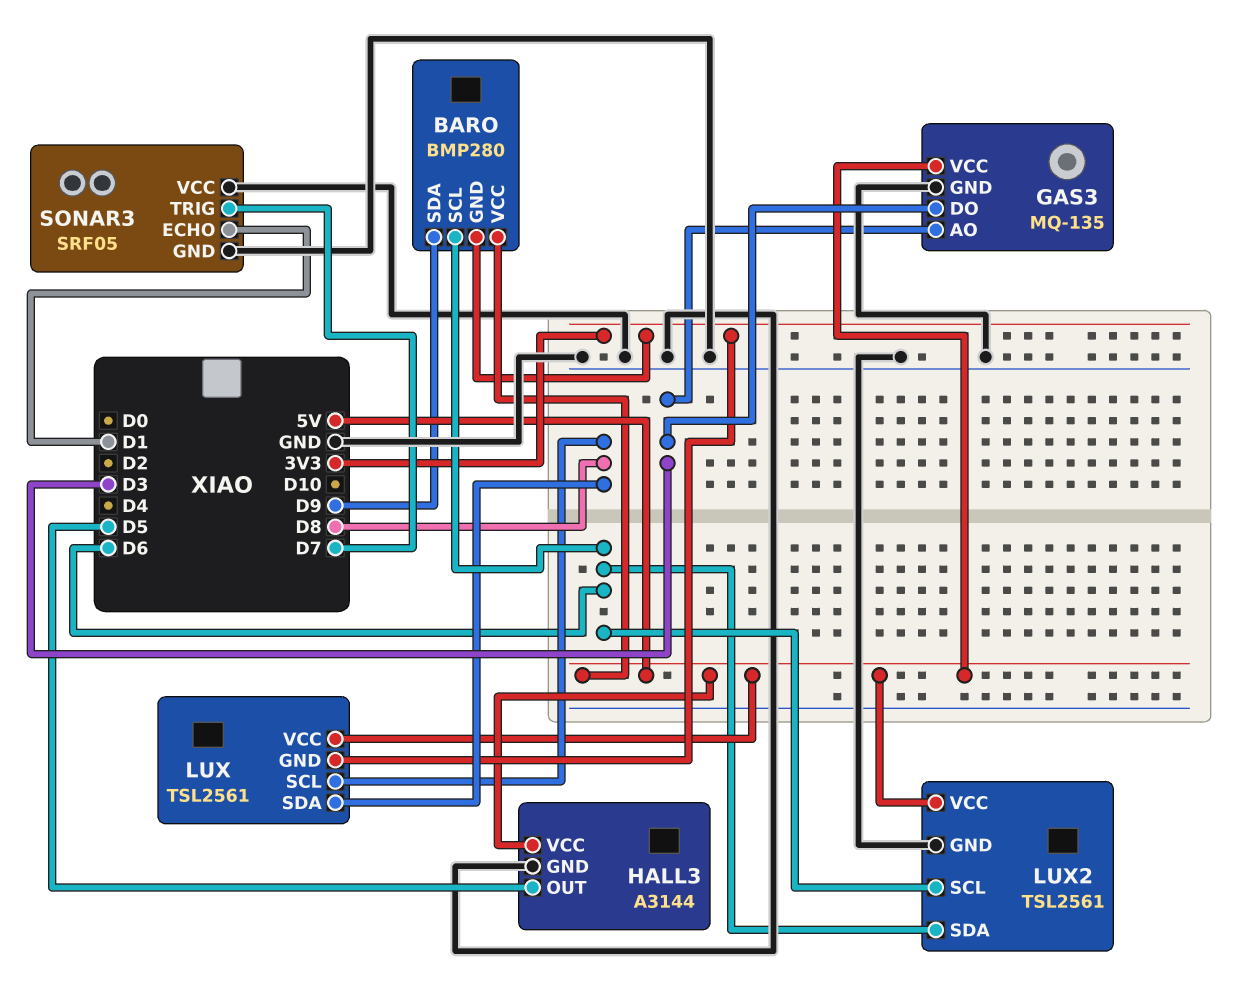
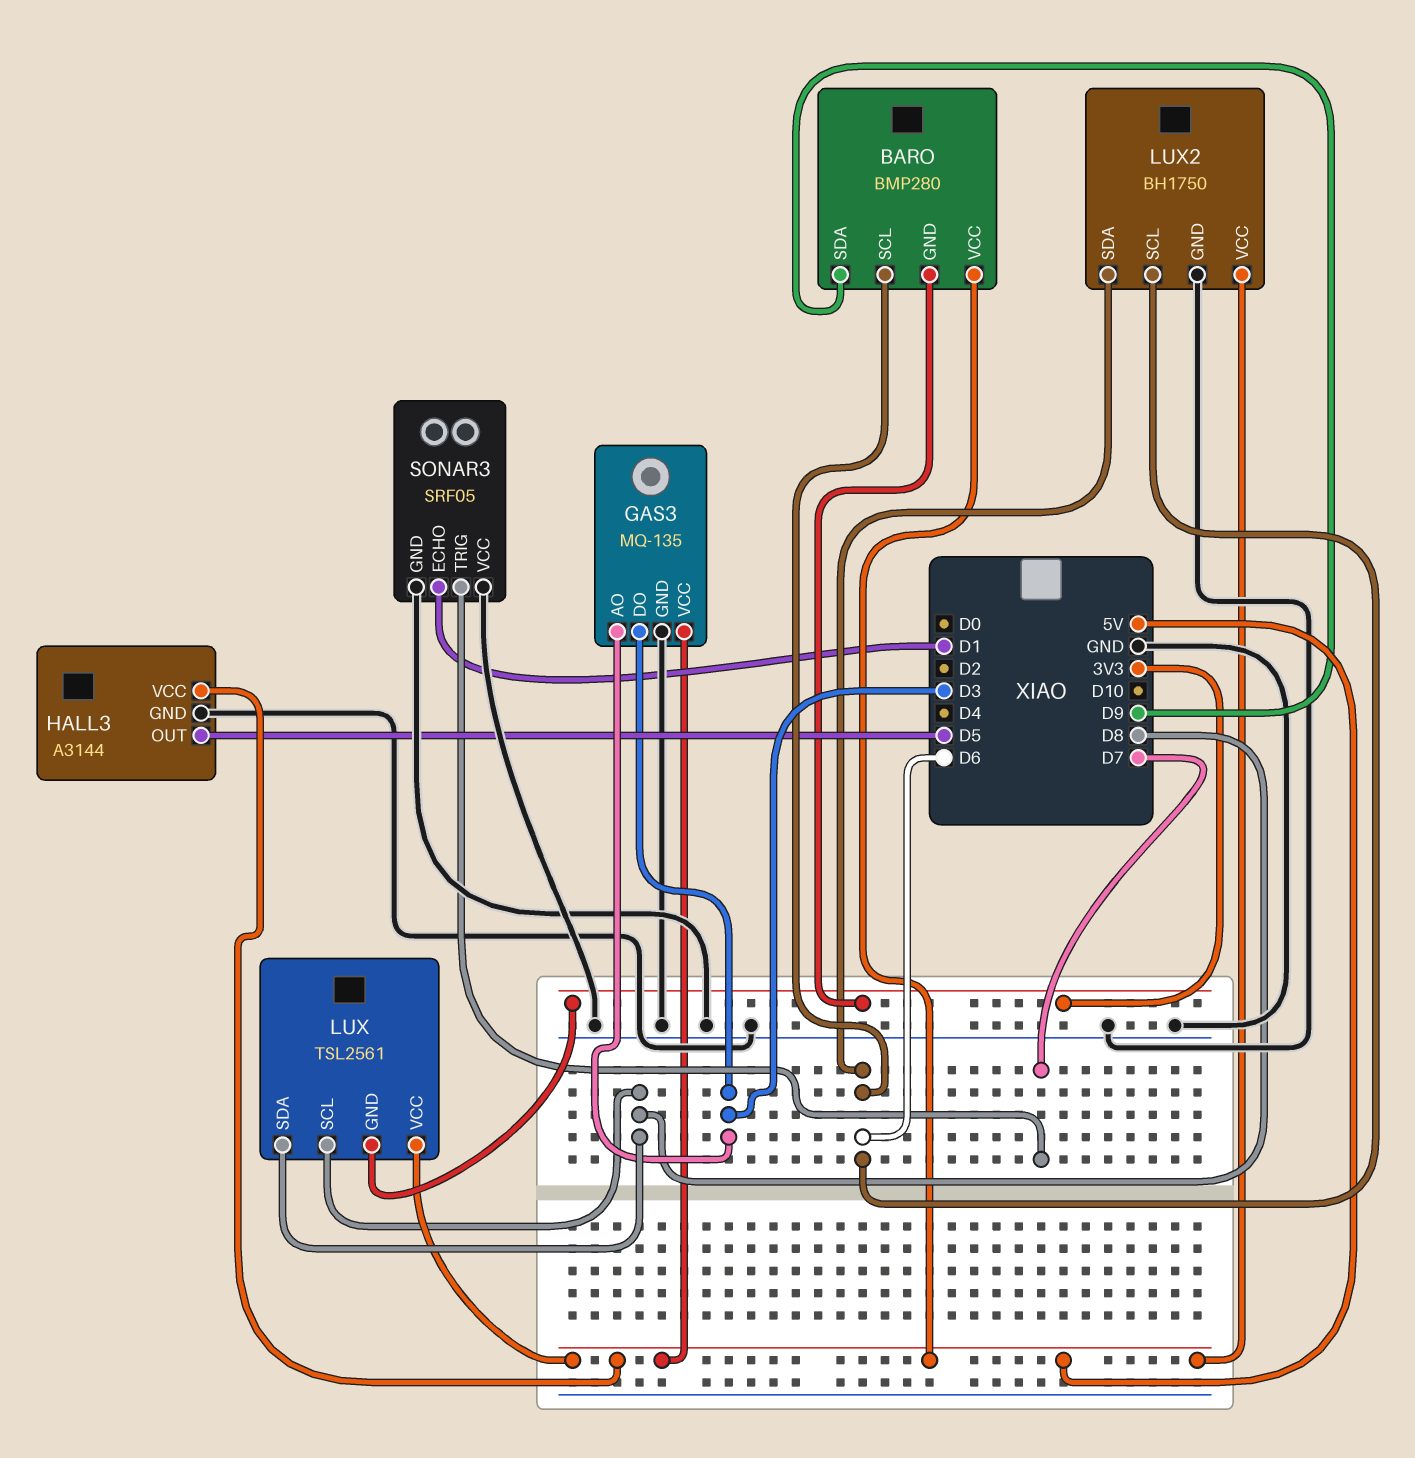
LUX2: TSL2561 -> BH1750

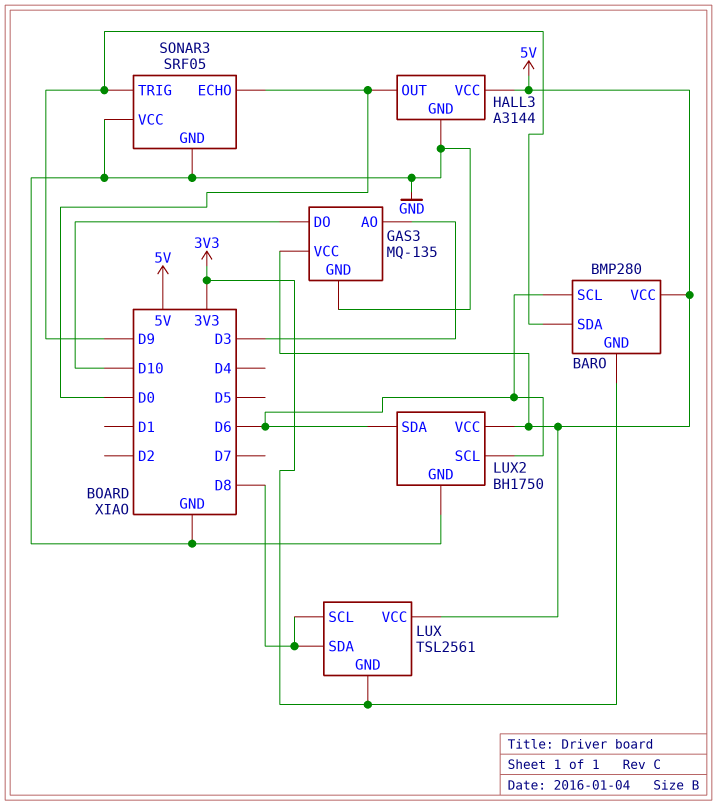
GAS3 pin DO: D3 -> D10
HALL3 pin OUT: D5 -> D0
SONAR3 pin ECHO: D1 -> D0
SONAR3 pin TRIG: D7 -> D9

